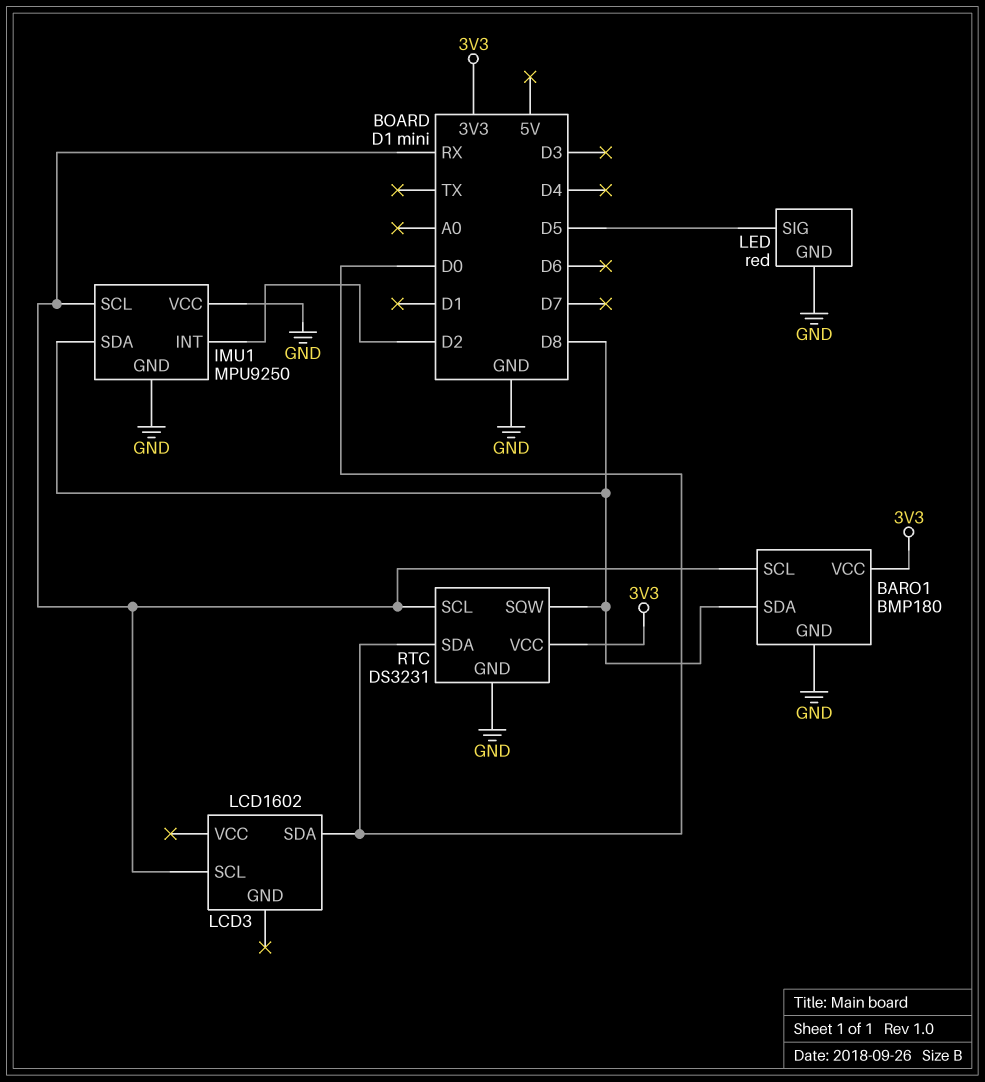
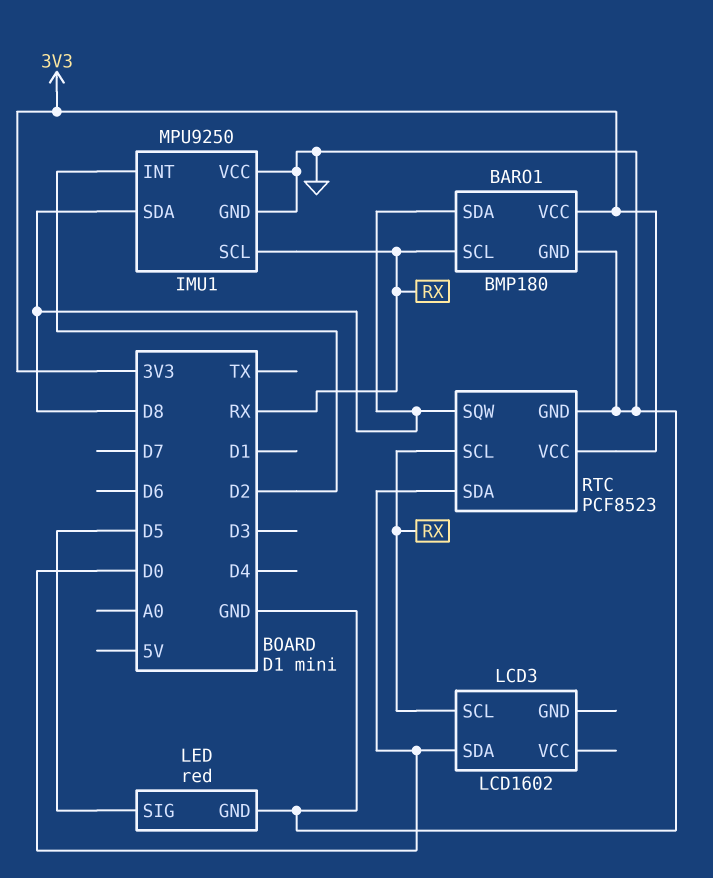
RTC: DS3231 -> PCF8523

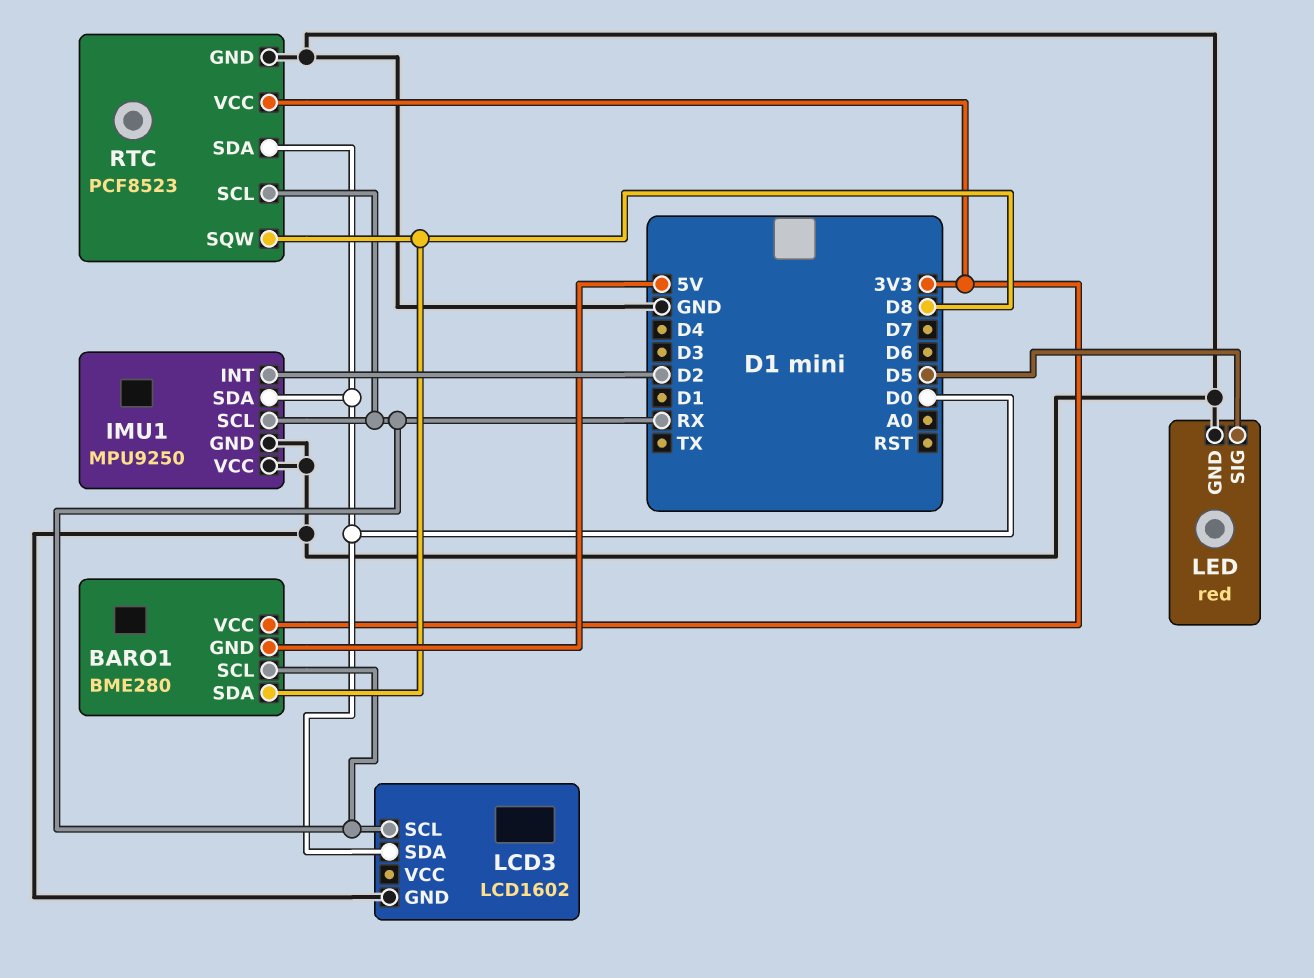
BARO1: BMP180 -> BME280
BARO1 pin GND: GND -> 5V
IMU1 pin SDA: D8 -> D0
LCD3 pin GND: none -> GND

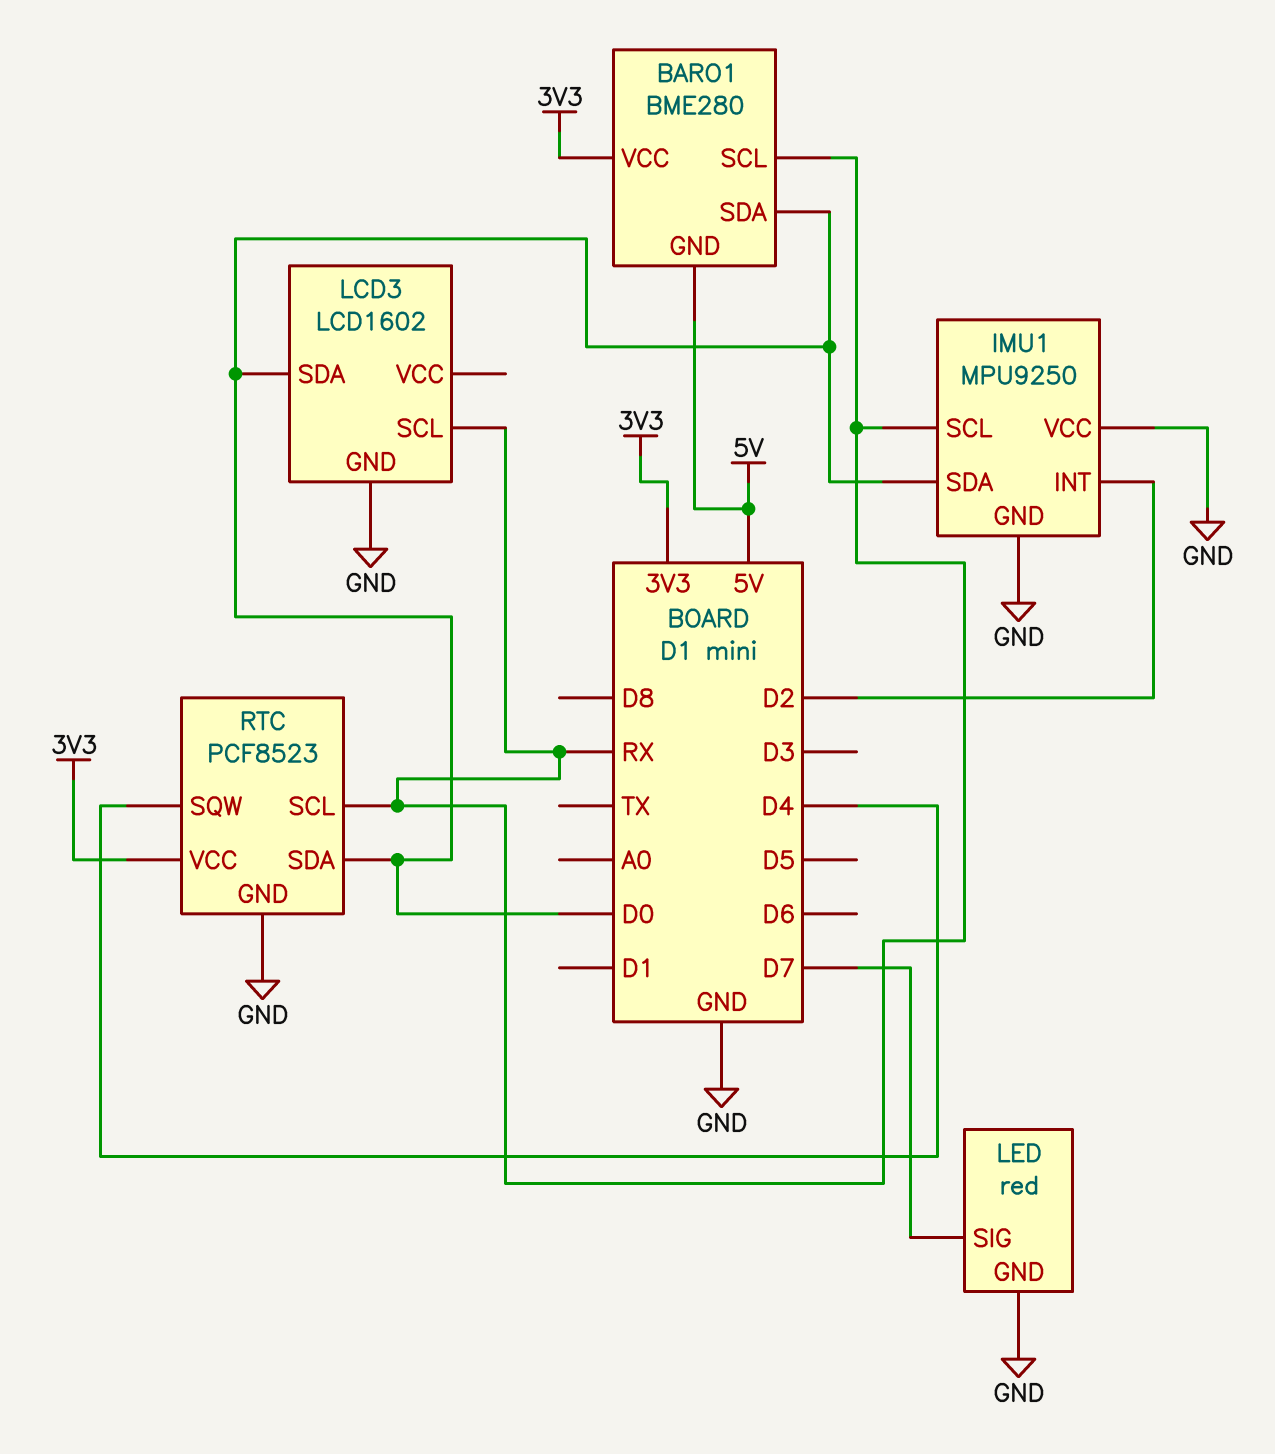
BARO1 pin SDA: D8 -> D0
LED pin SIG: D5 -> D7
RTC pin SQW: D8 -> D4

